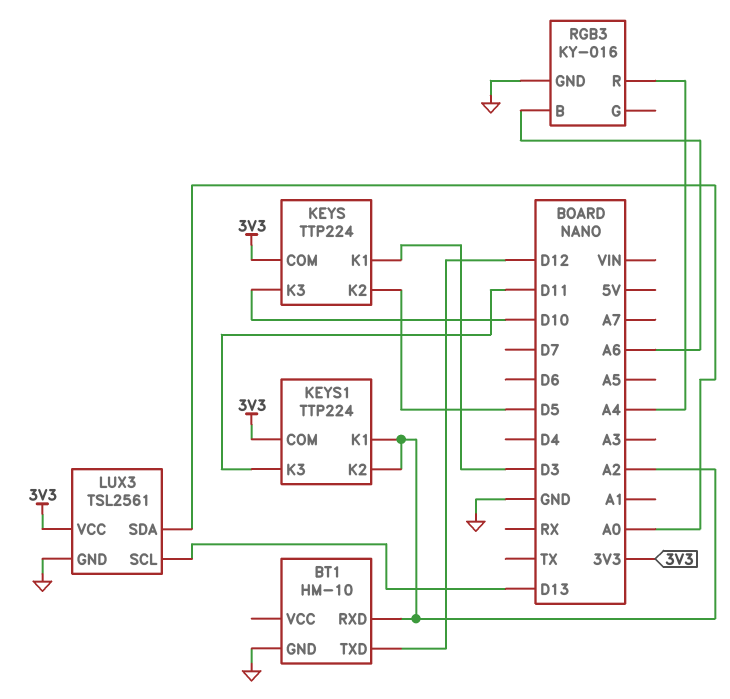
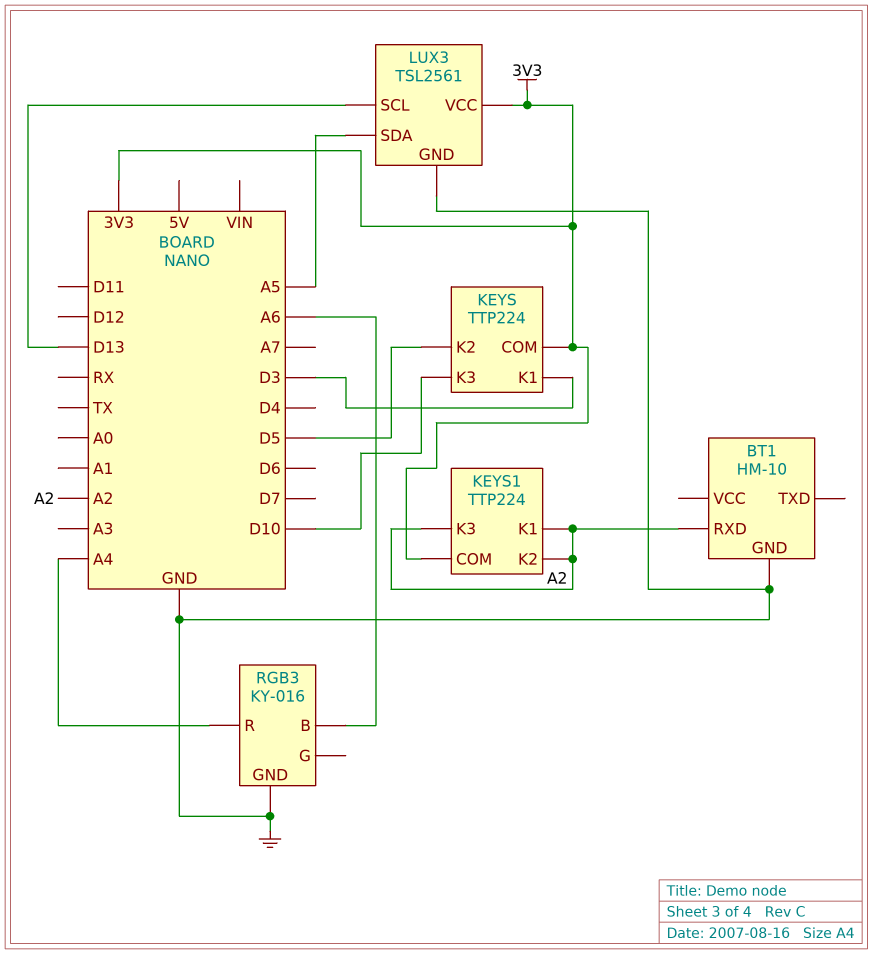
BT1 pin TXD: D12 -> none
KEYS1 pin K3: D11 -> A2
LUX3 pin SDA: A0 -> A5

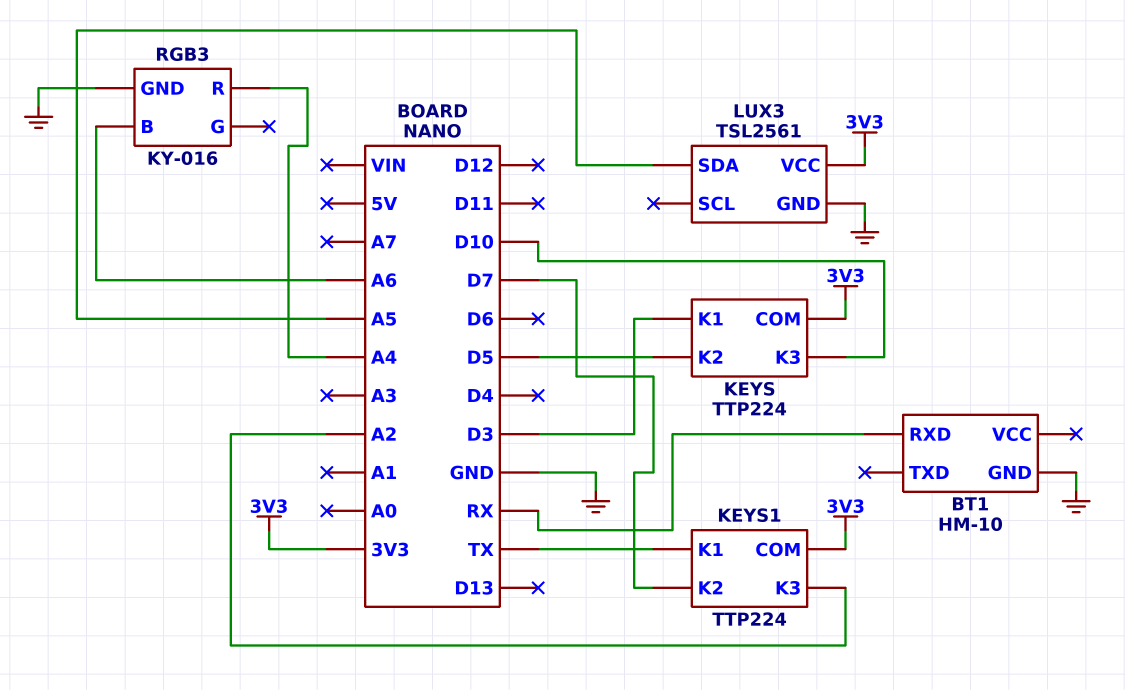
BT1 pin RXD: A2 -> RX
KEYS1 pin K1: A2 -> TX
KEYS1 pin K2: A2 -> D7
LUX3 pin SCL: D13 -> none

